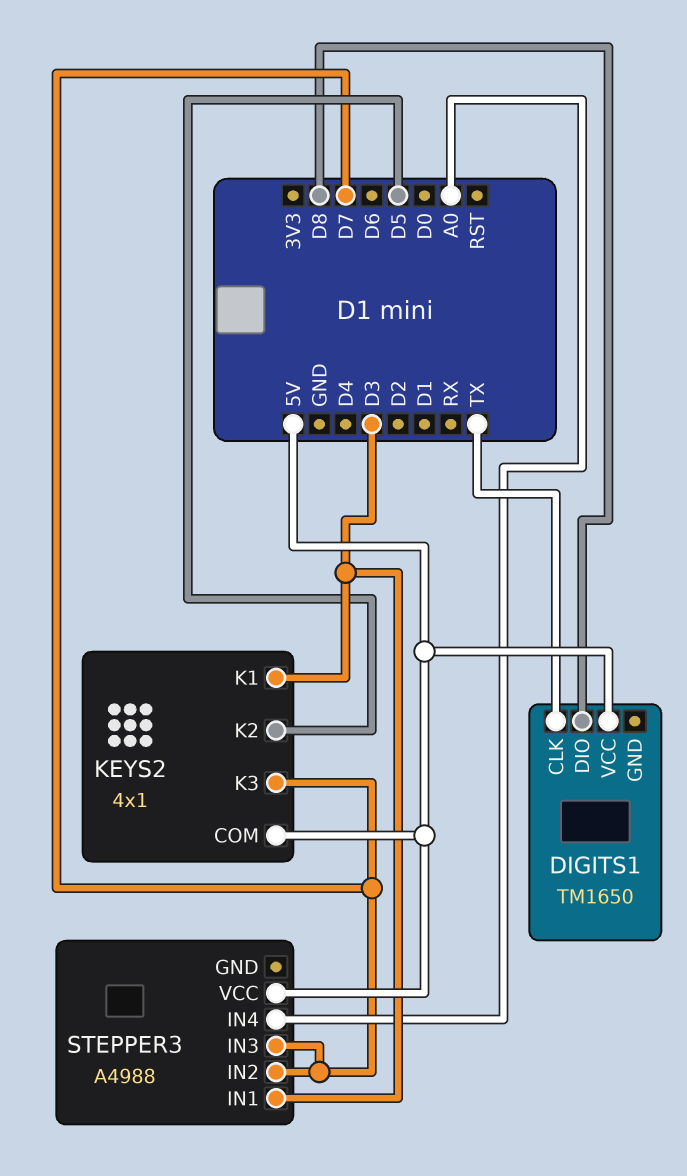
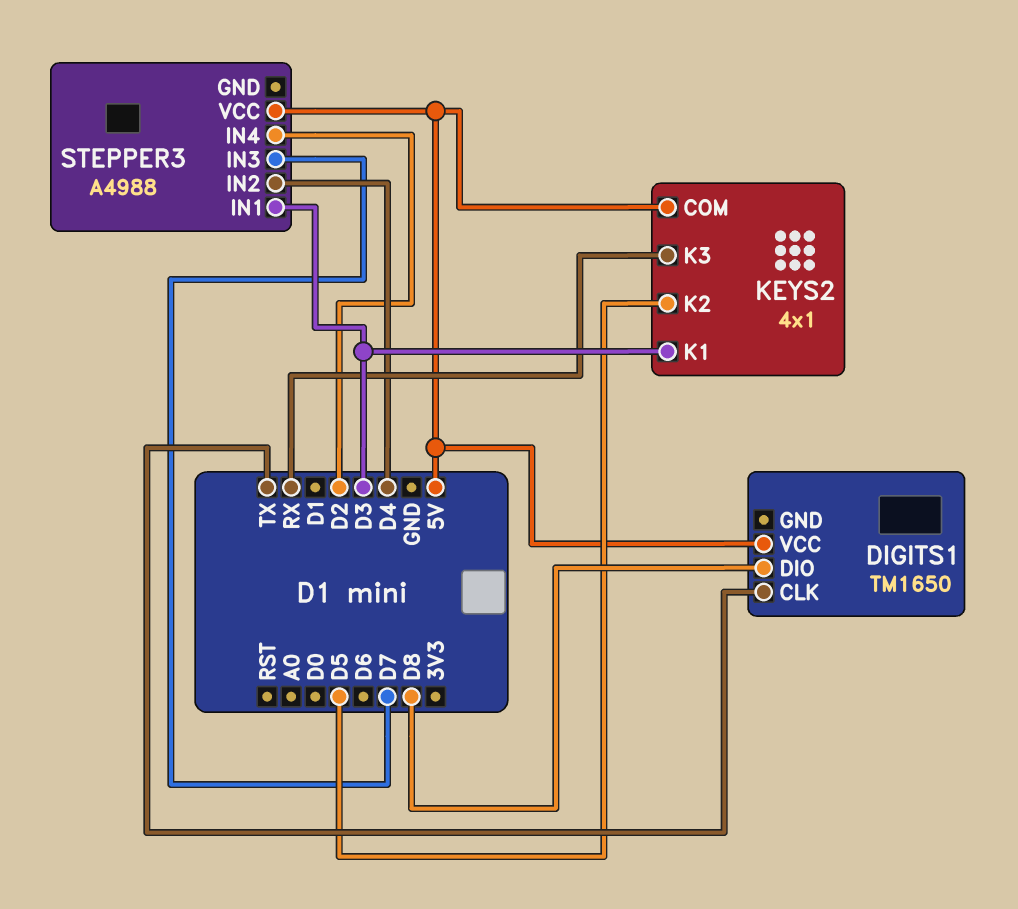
KEYS2 pin K3: D7 -> RX
STEPPER3 pin IN2: D7 -> D4
STEPPER3 pin IN4: A0 -> D2

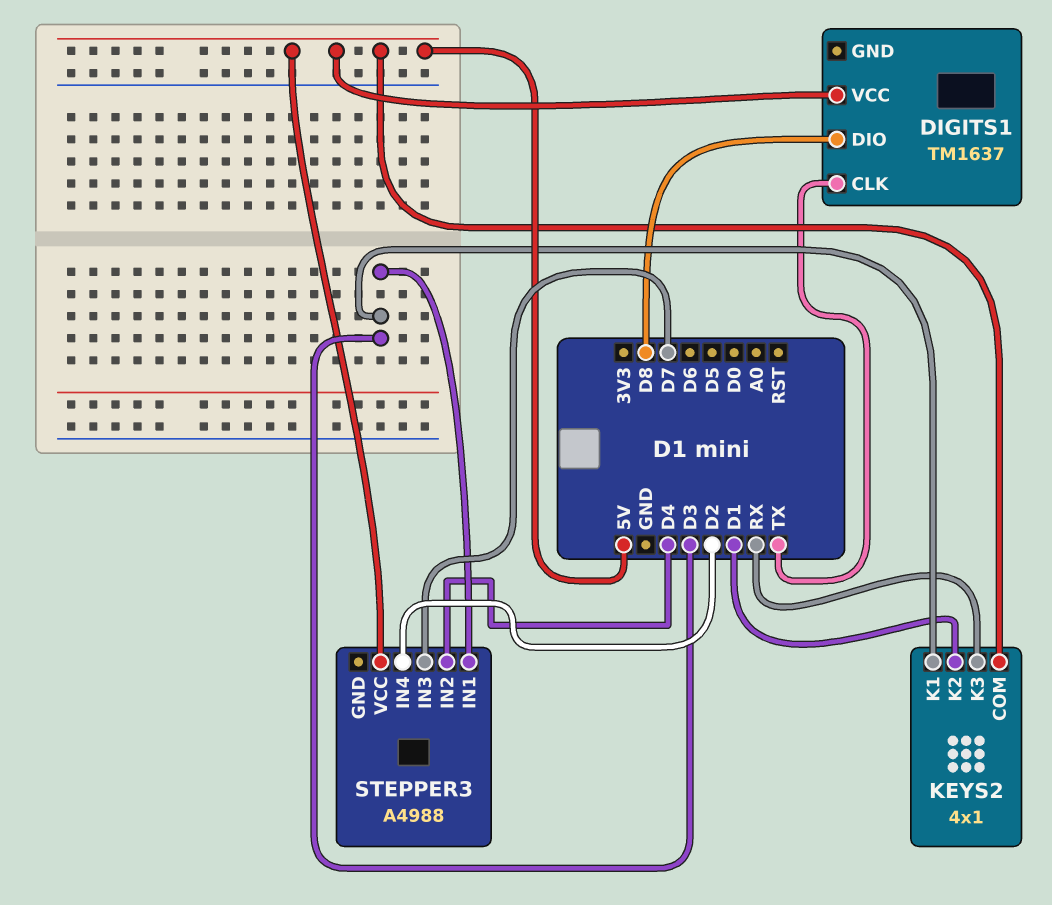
DIGITS1: TM1650 -> TM1637
KEYS2 pin K2: D5 -> D1

